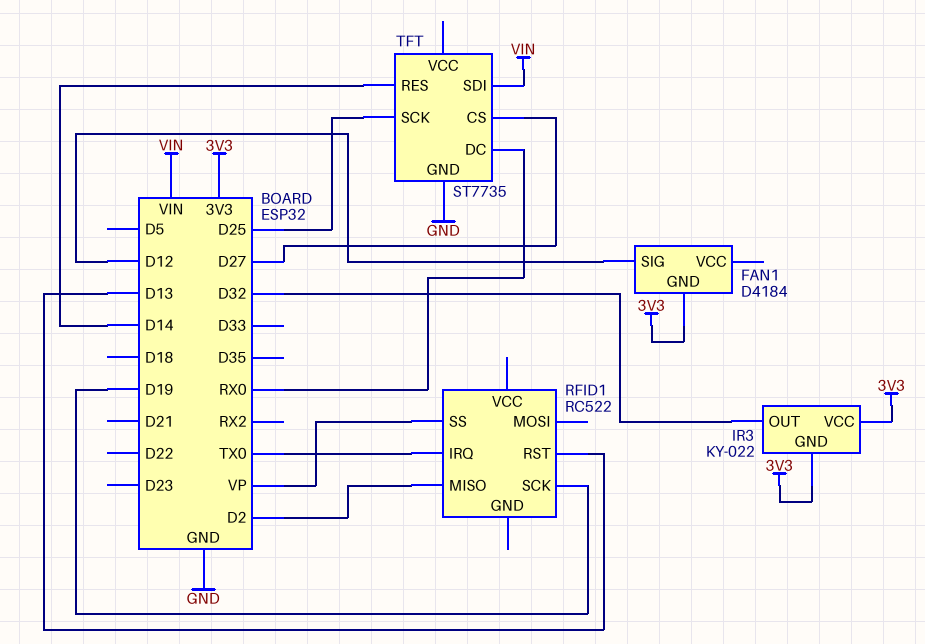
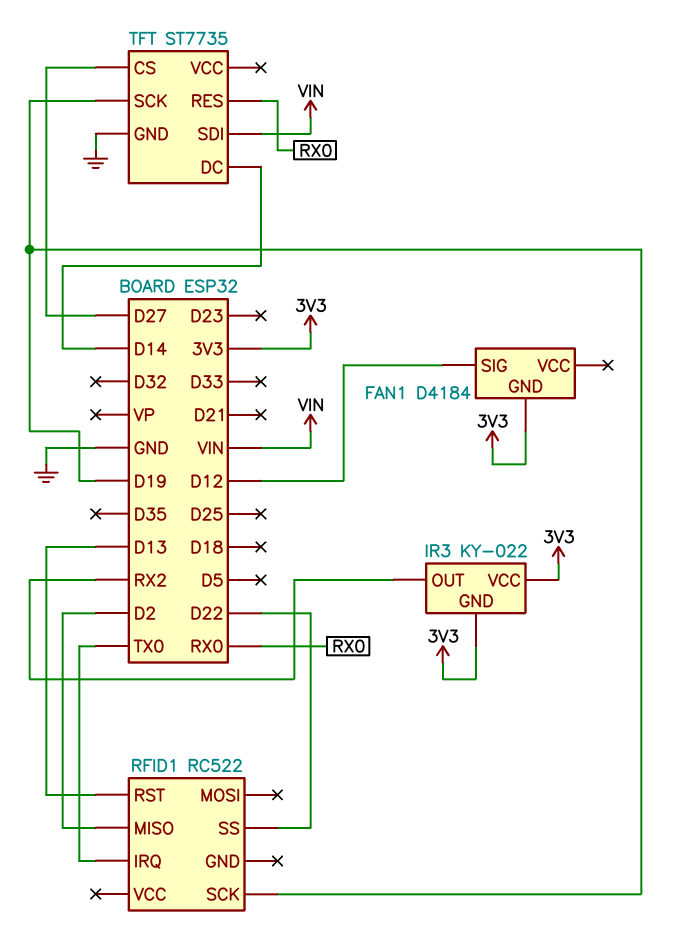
IR3 pin OUT: D32 -> RX2
RFID1 pin SS: VP -> D22
TFT pin DC: RX0 -> D14
TFT pin RES: D14 -> RX0
TFT pin SCK: D25 -> D19

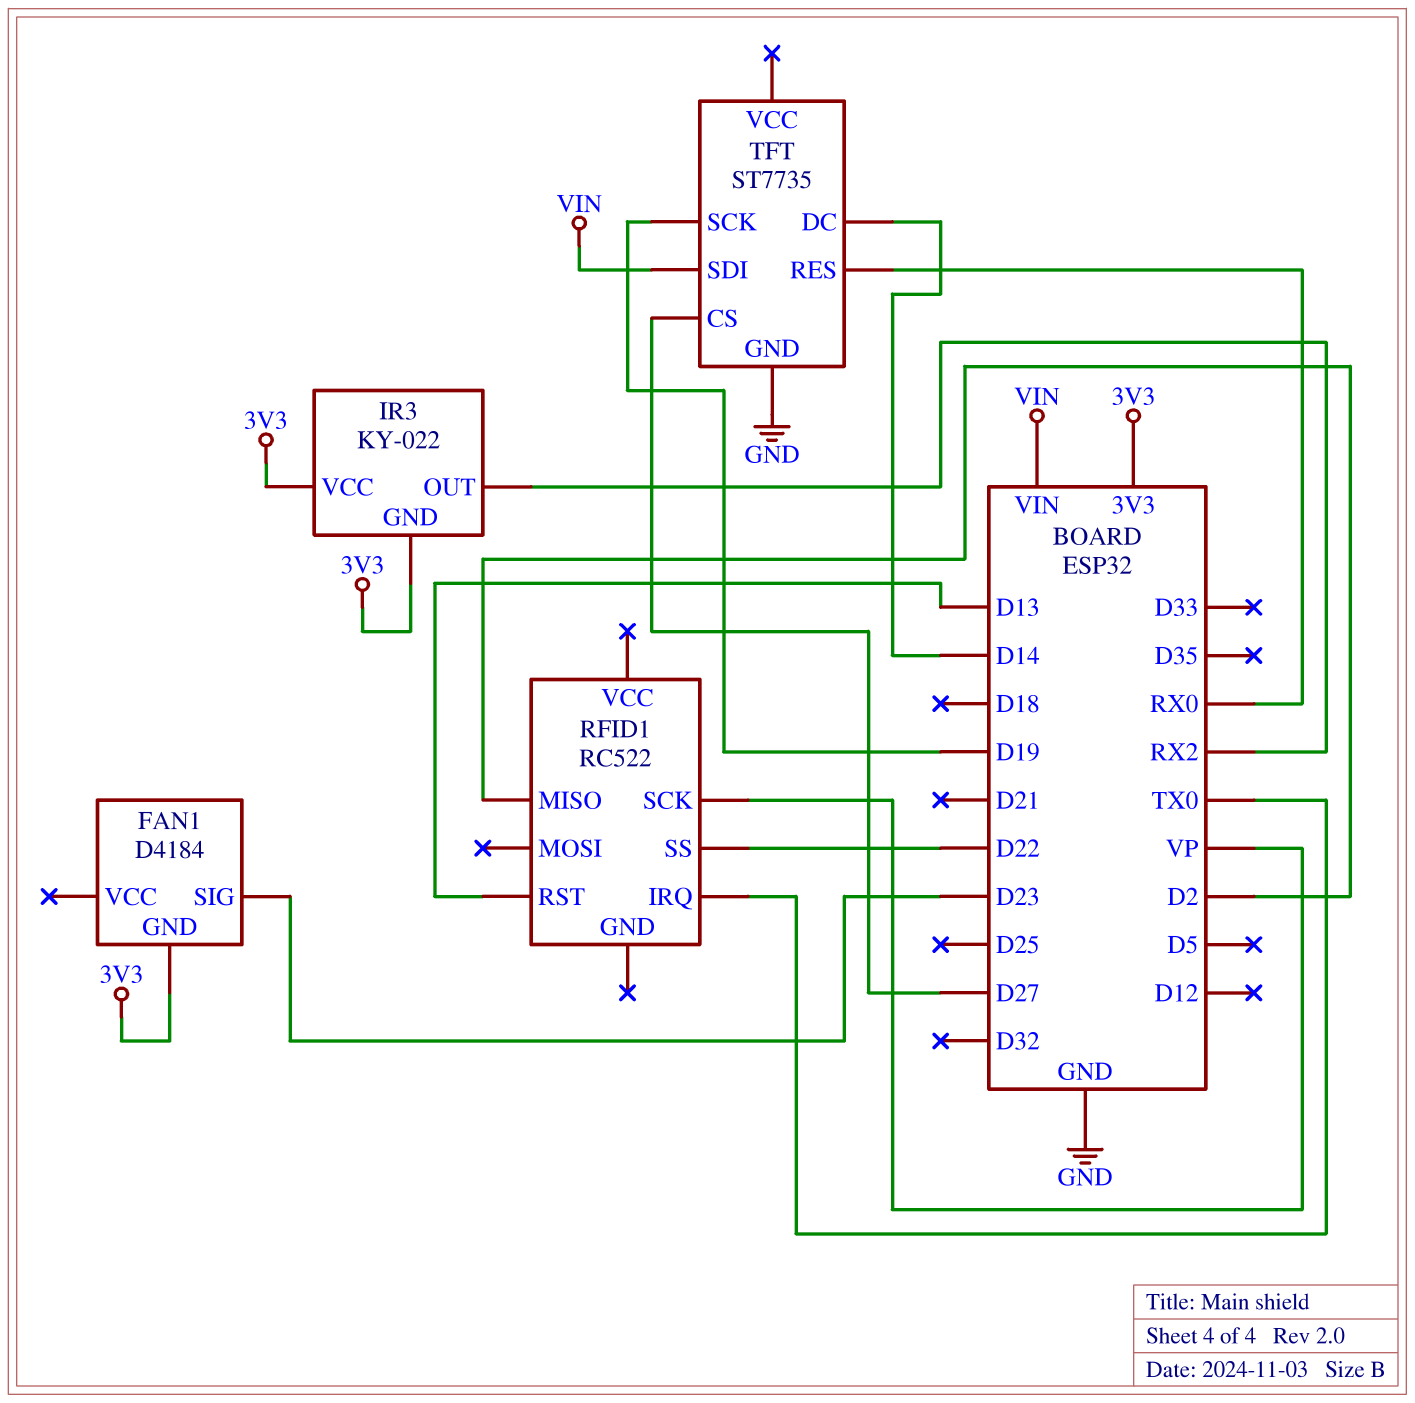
FAN1 pin SIG: D12 -> D23
RFID1 pin SCK: D19 -> VP

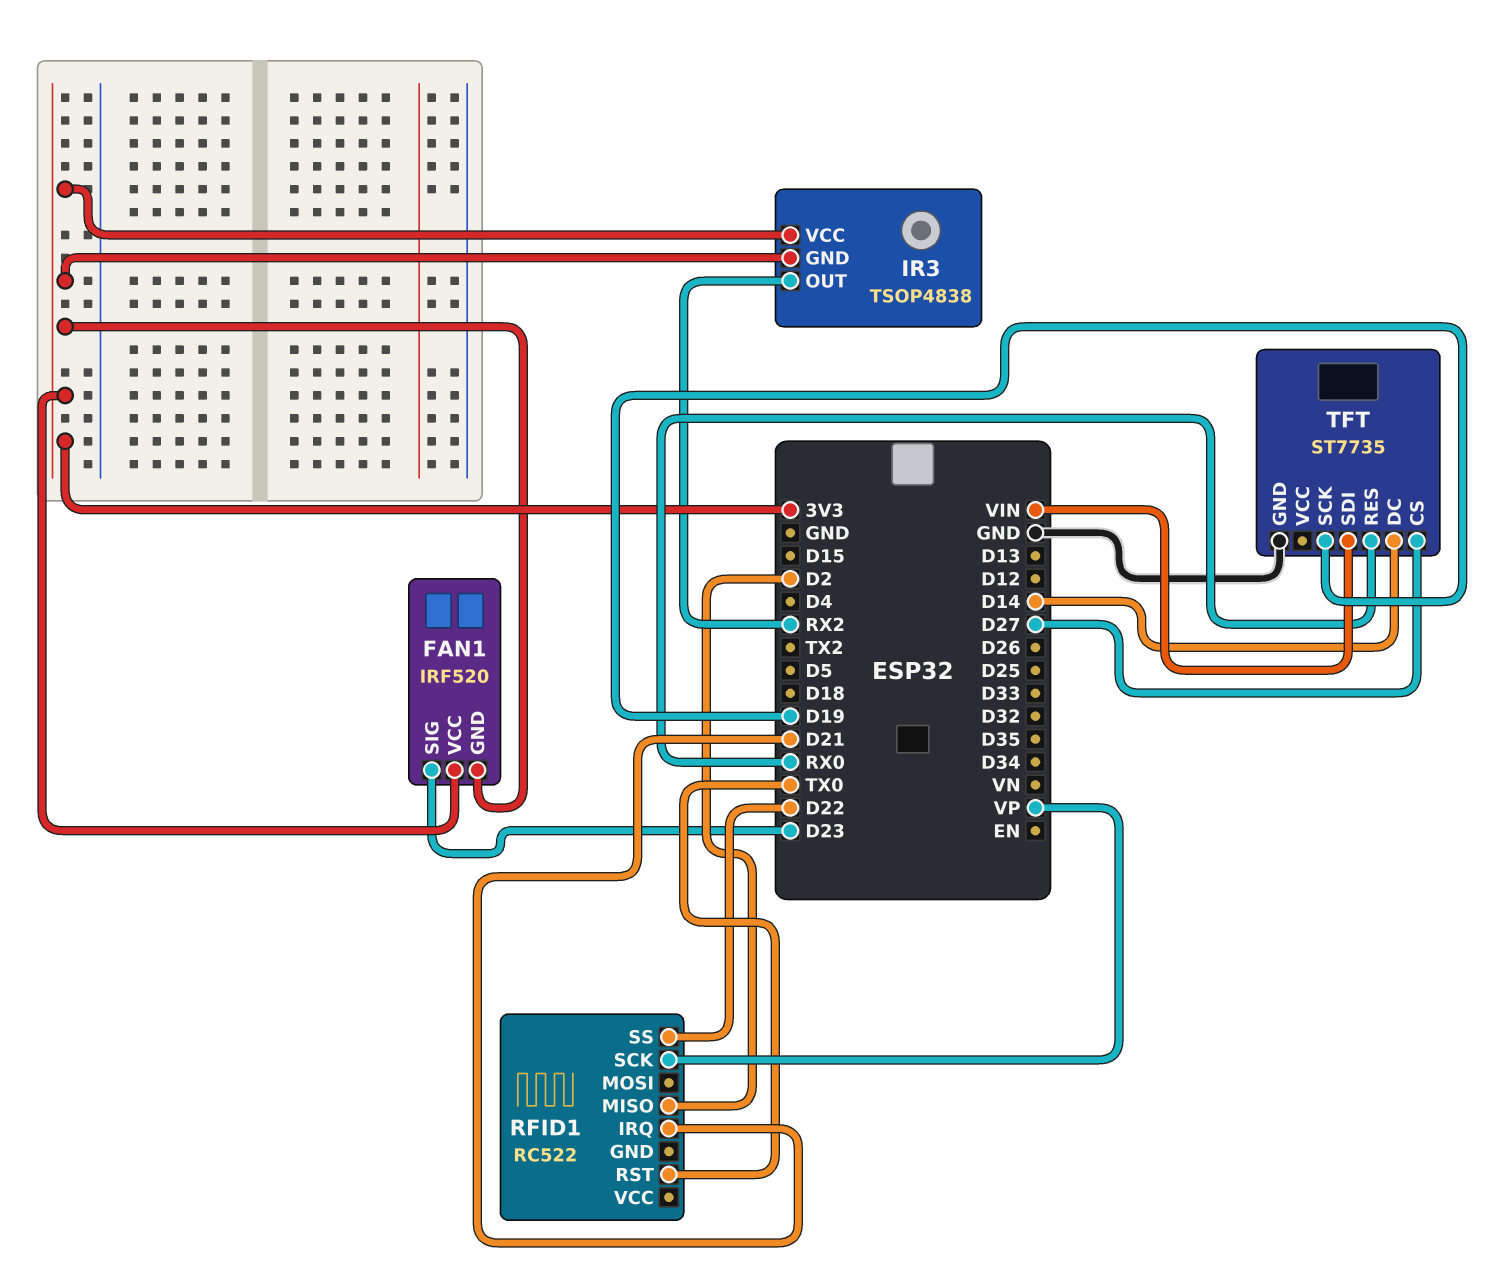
FAN1: D4184 -> IRF520
FAN1 pin VCC: none -> 3V3
IR3: KY-022 -> TSOP4838
RFID1 pin IRQ: TX0 -> D21
RFID1 pin RST: D13 -> TX0

